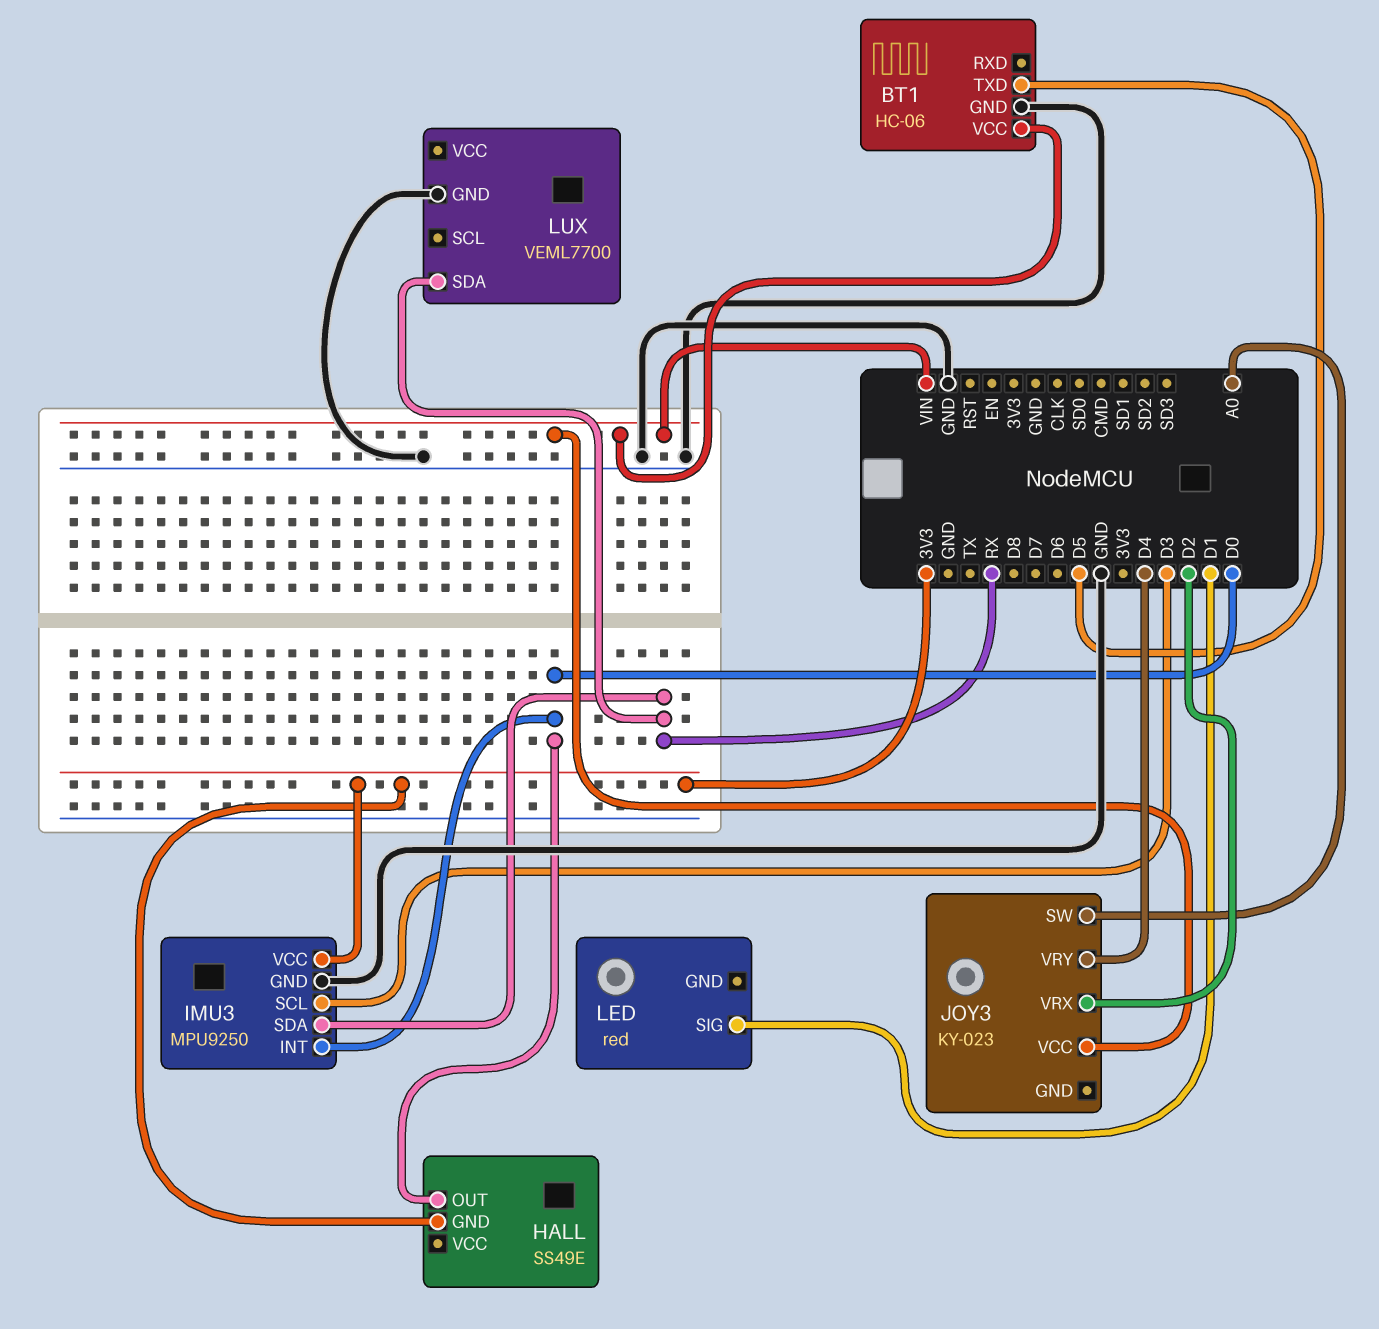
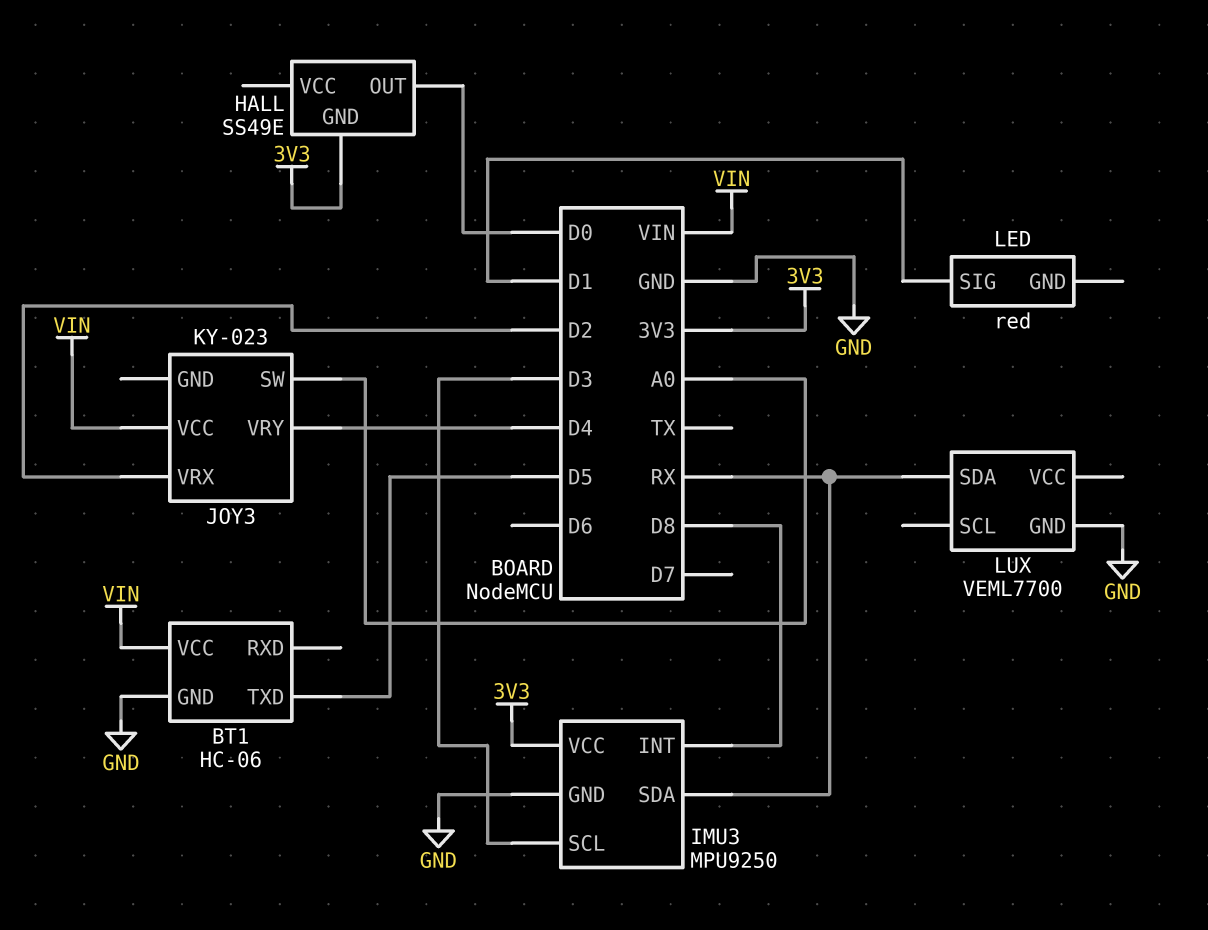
IMU3 pin INT: D0 -> D8

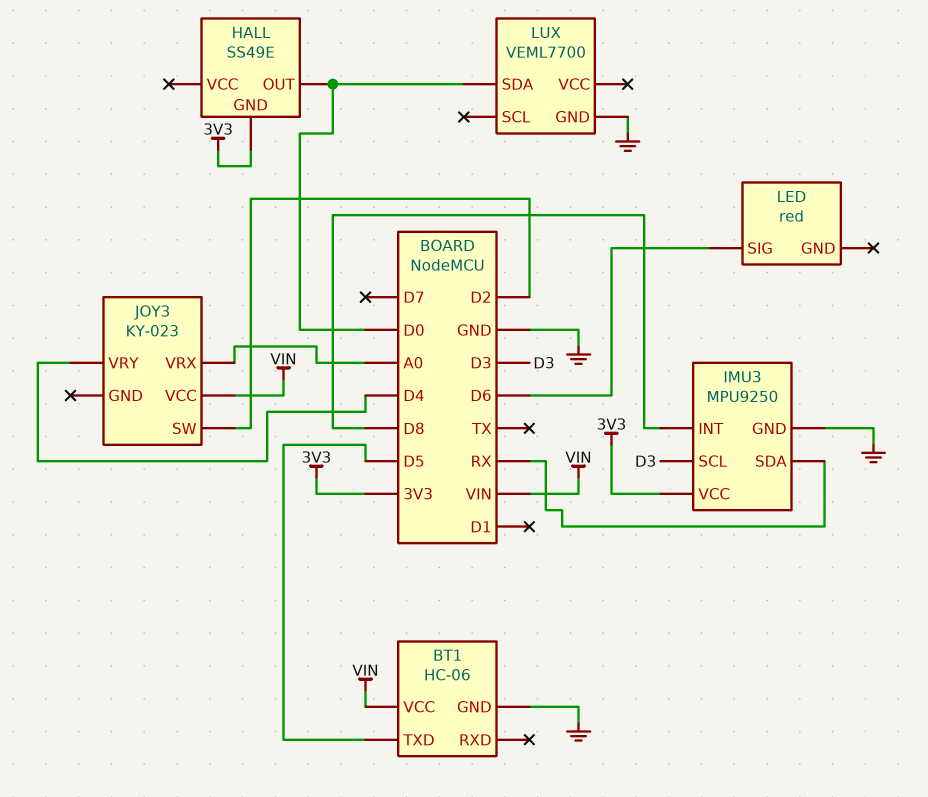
JOY3 pin SW: A0 -> D2
JOY3 pin VRX: D2 -> A0
LED pin SIG: D1 -> D6
LUX pin SDA: RX -> D0

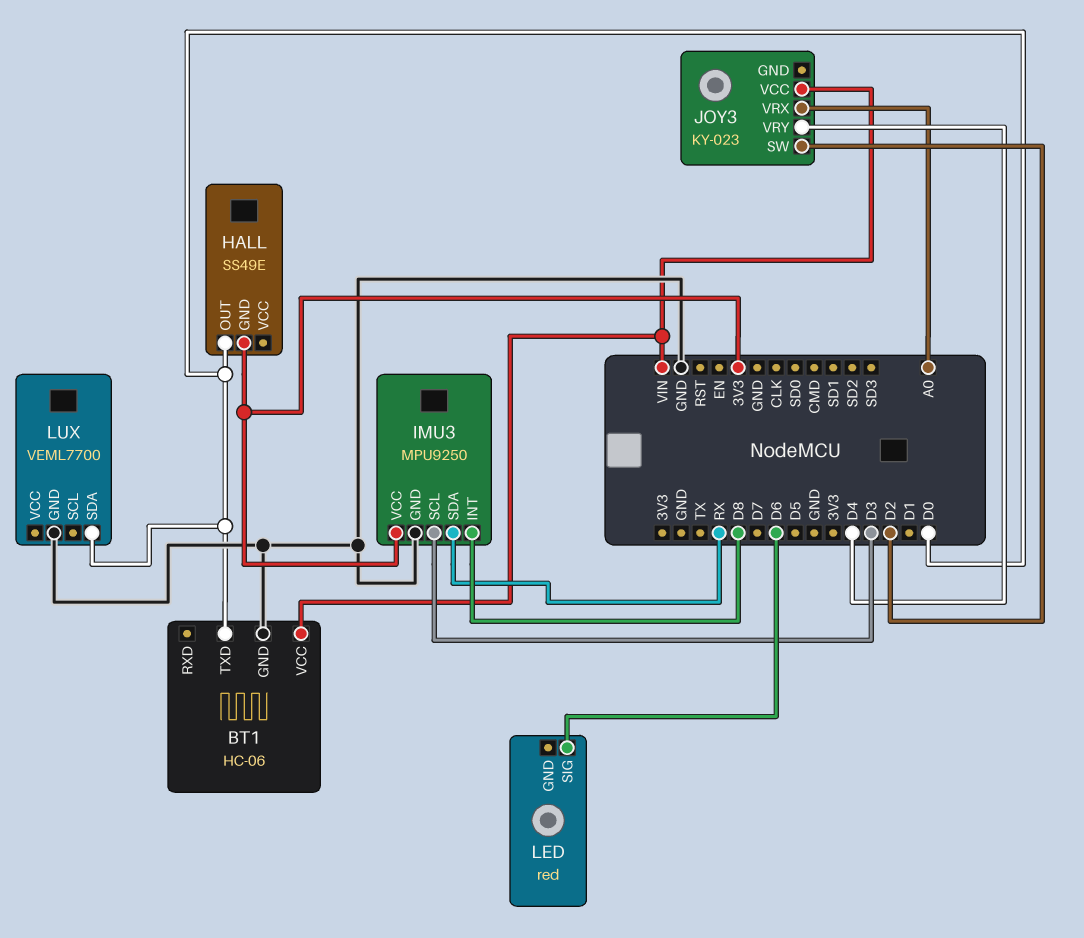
BT1 pin TXD: D5 -> D0

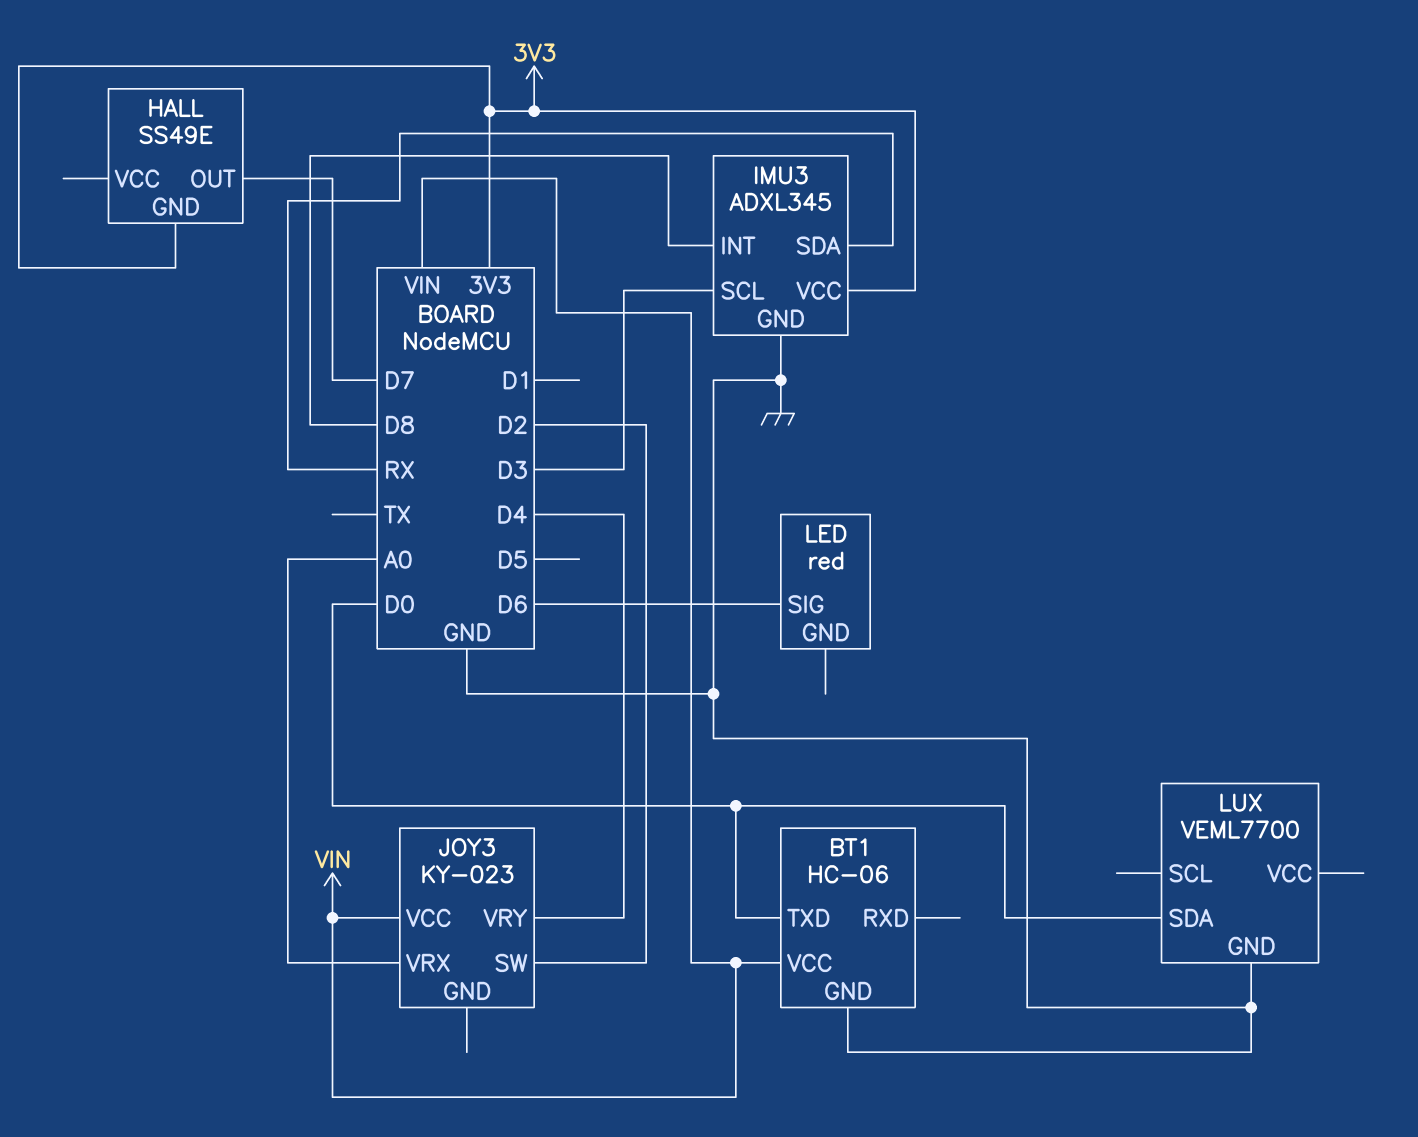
HALL pin OUT: D0 -> D7
IMU3: MPU9250 -> ADXL345

